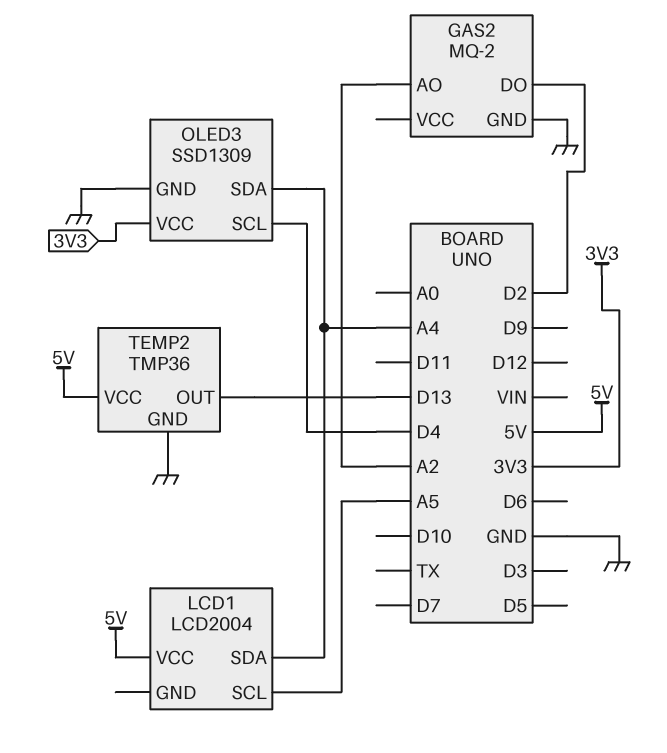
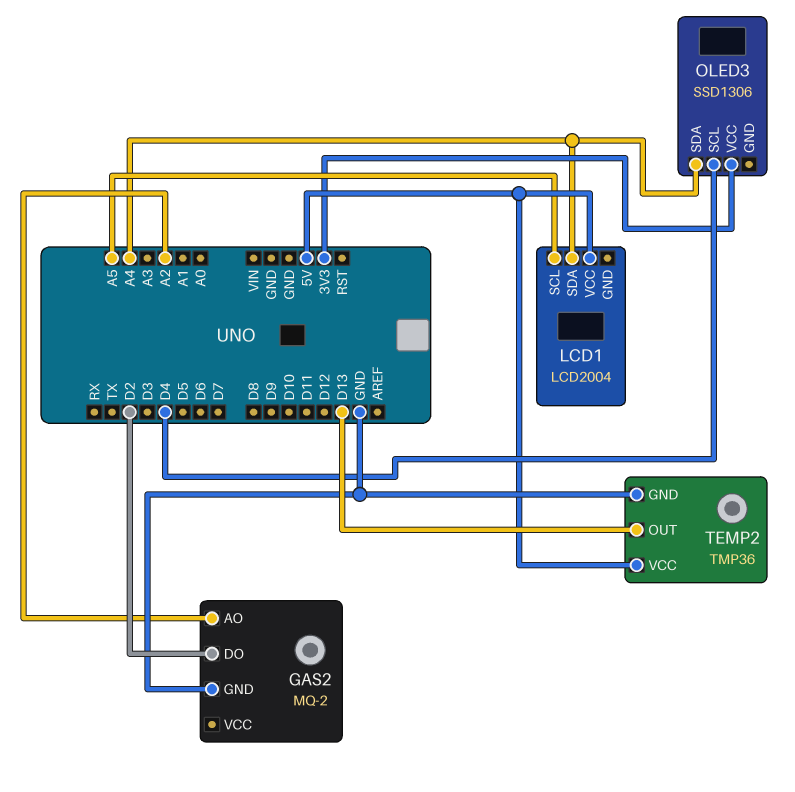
OLED3: SSD1309 -> SSD1306
OLED3 pin GND: GND -> none

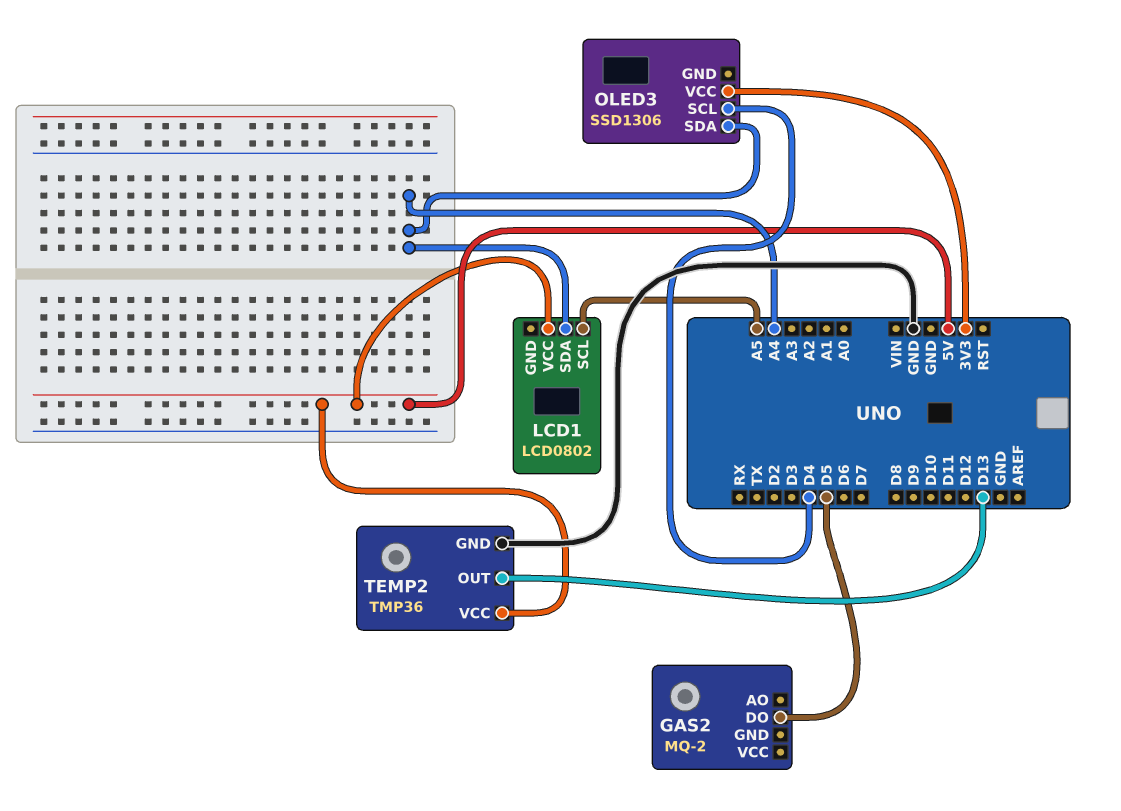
GAS2 pin AO: A2 -> none
GAS2 pin DO: D2 -> D5
GAS2 pin GND: GND -> none
LCD1: LCD2004 -> LCD0802

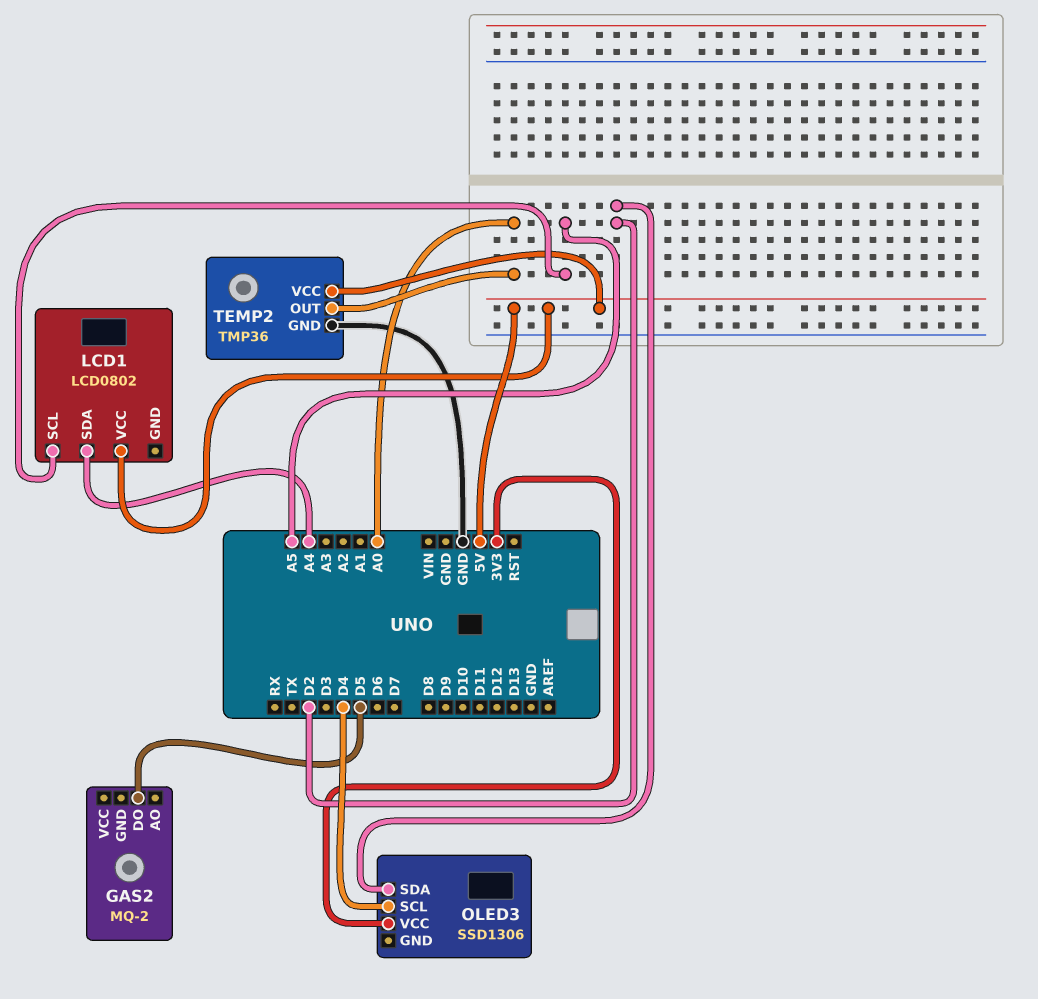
OLED3 pin SDA: A4 -> D2
TEMP2 pin OUT: D13 -> A0

